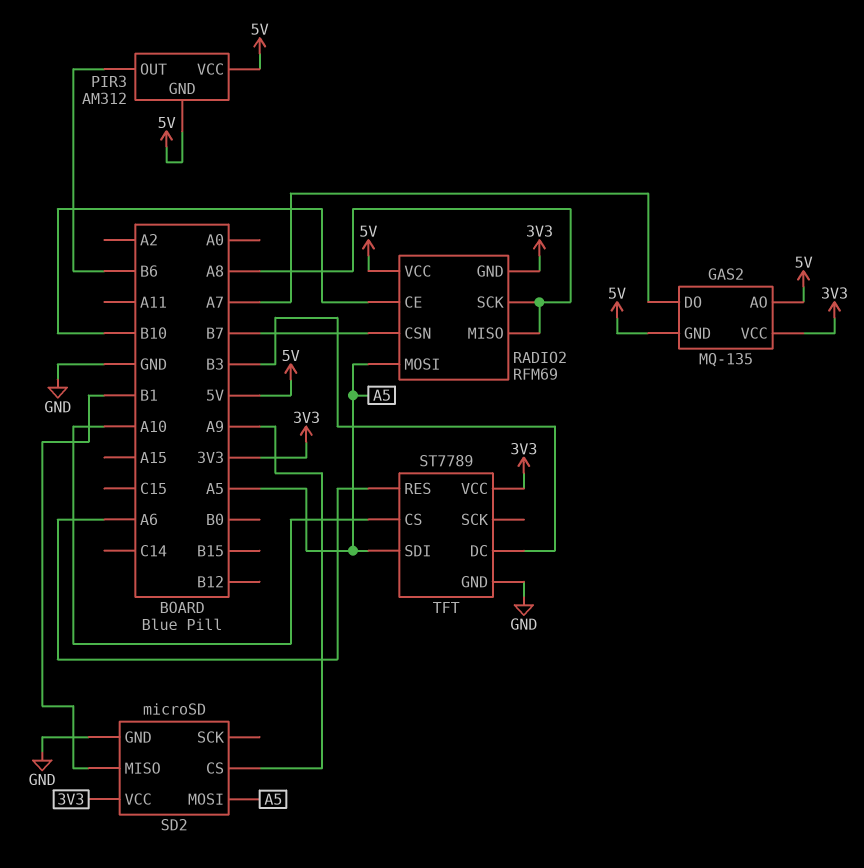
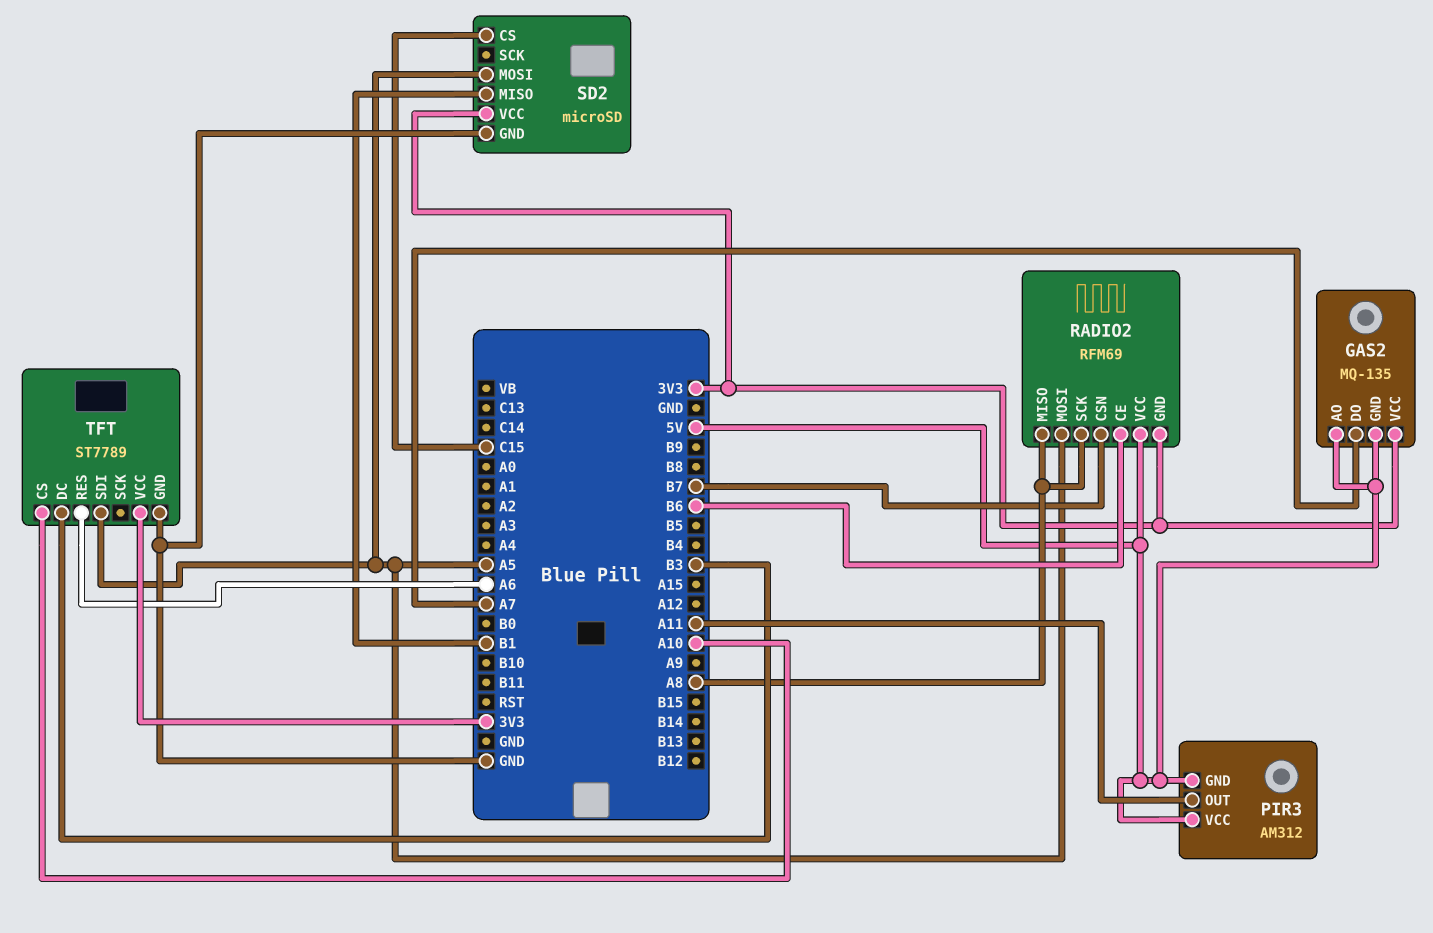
PIR3 pin OUT: B6 -> A11
RADIO2 pin CE: B10 -> B6
SD2 pin CS: A9 -> C15

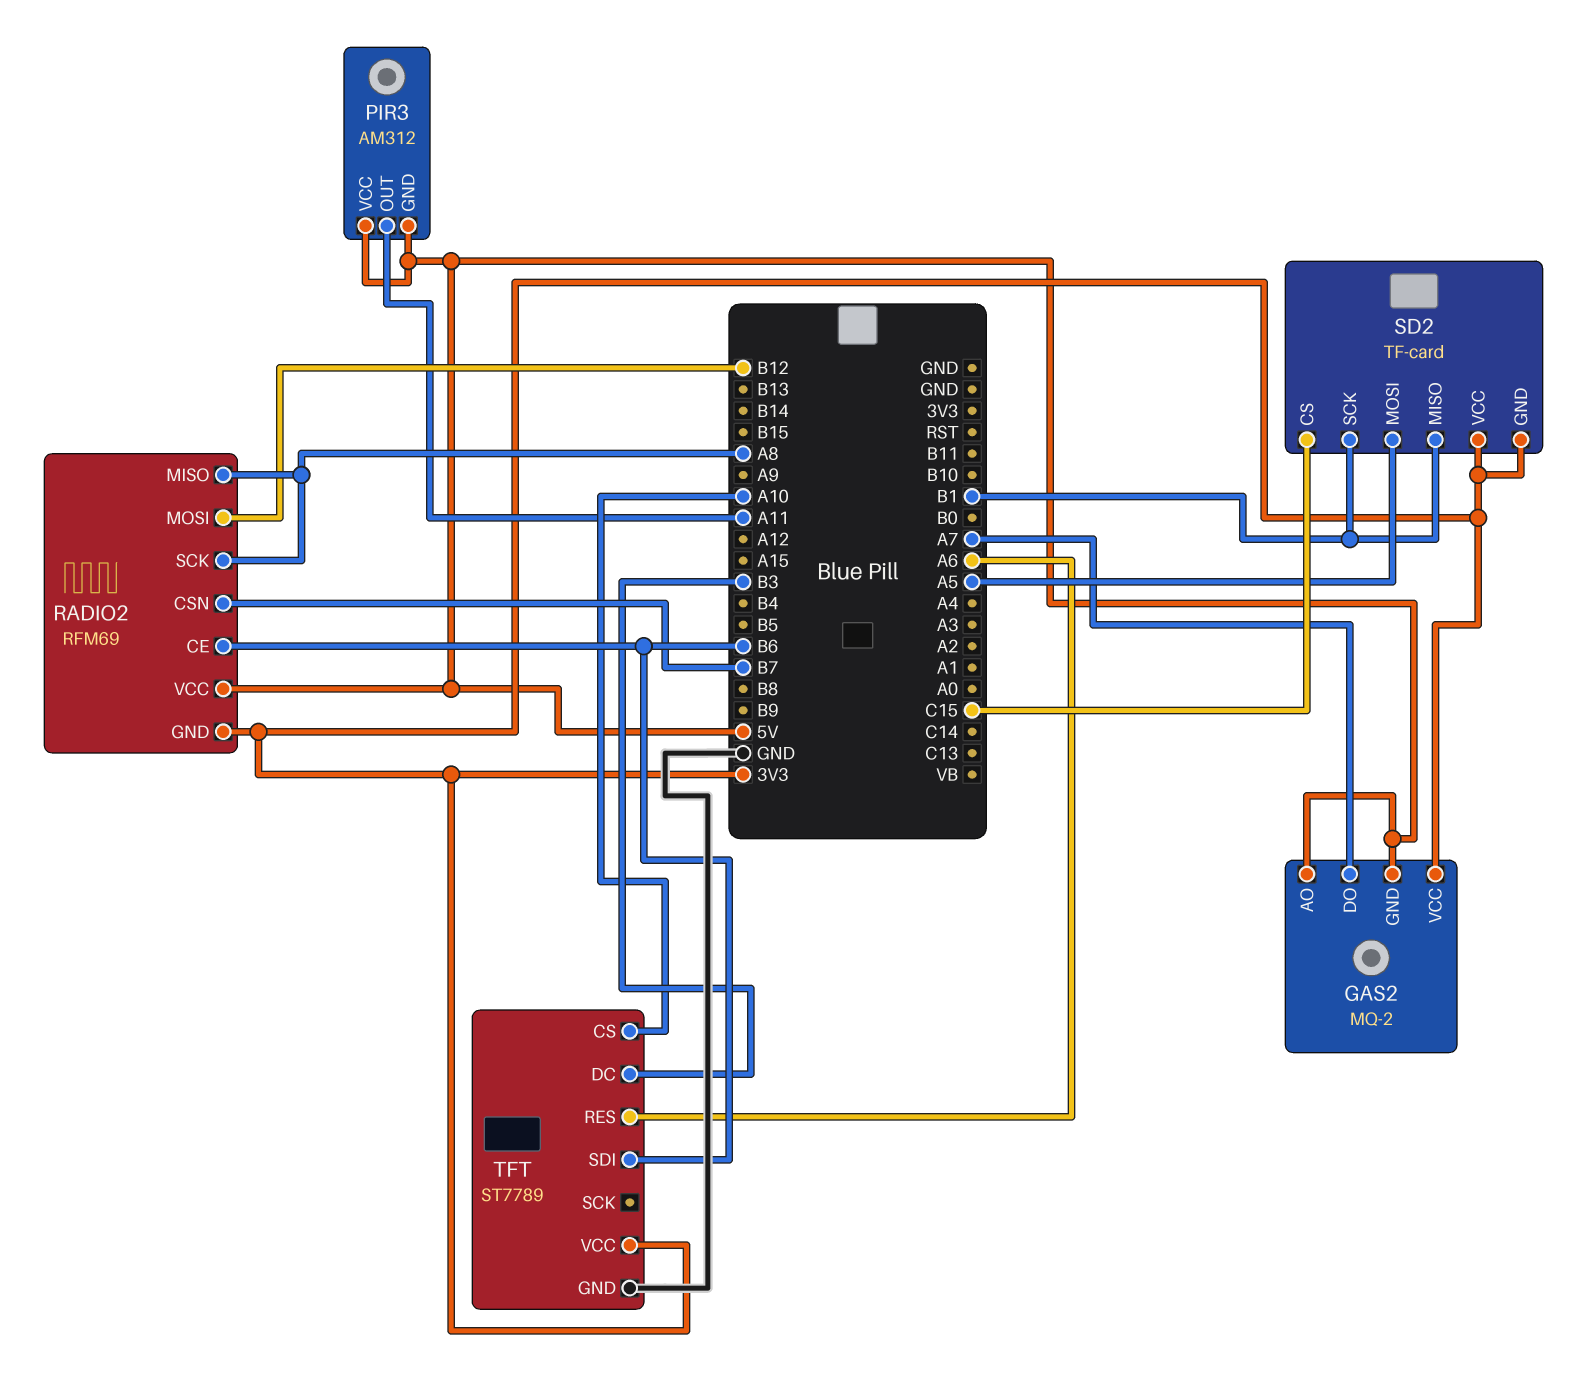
GAS2: MQ-135 -> MQ-2
RADIO2 pin MOSI: A5 -> B12
SD2: microSD -> TF-card
SD2 pin GND: GND -> 3V3
SD2 pin SCK: none -> B1
TFT pin SDI: A5 -> B6

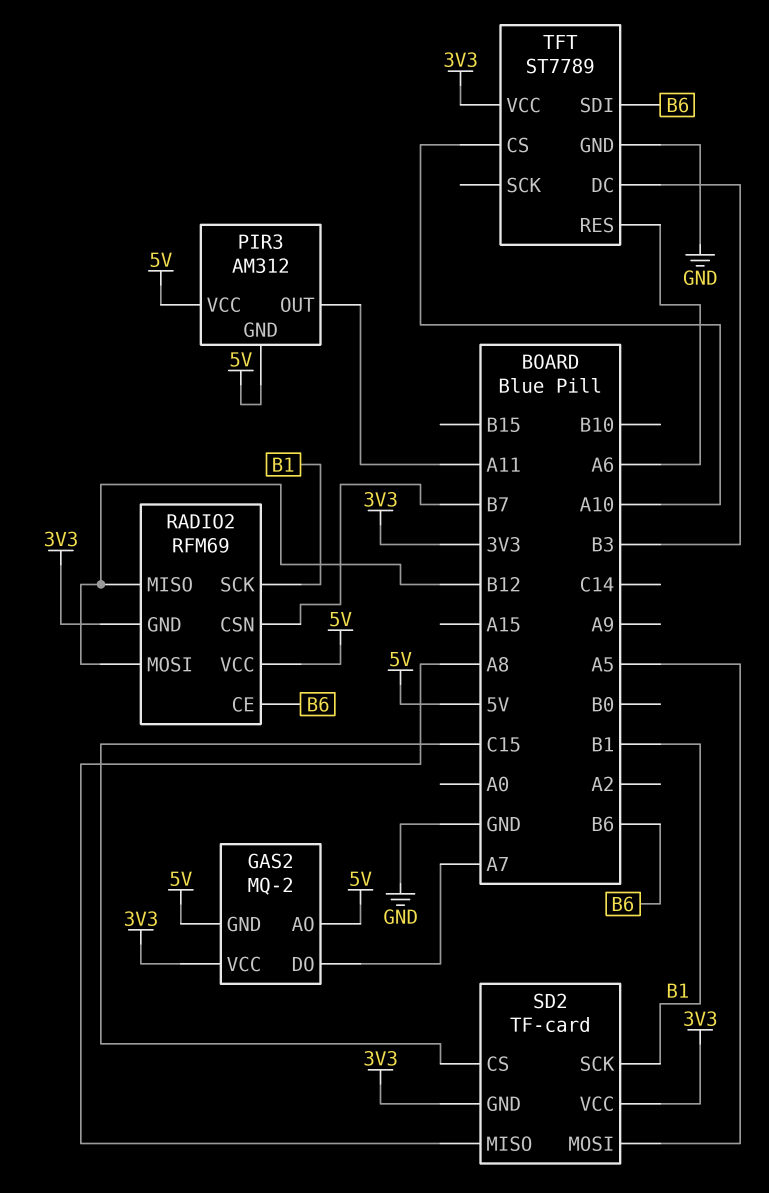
RADIO2 pin MISO: A8 -> B12
RADIO2 pin SCK: A8 -> B1
SD2 pin MISO: B1 -> A8

